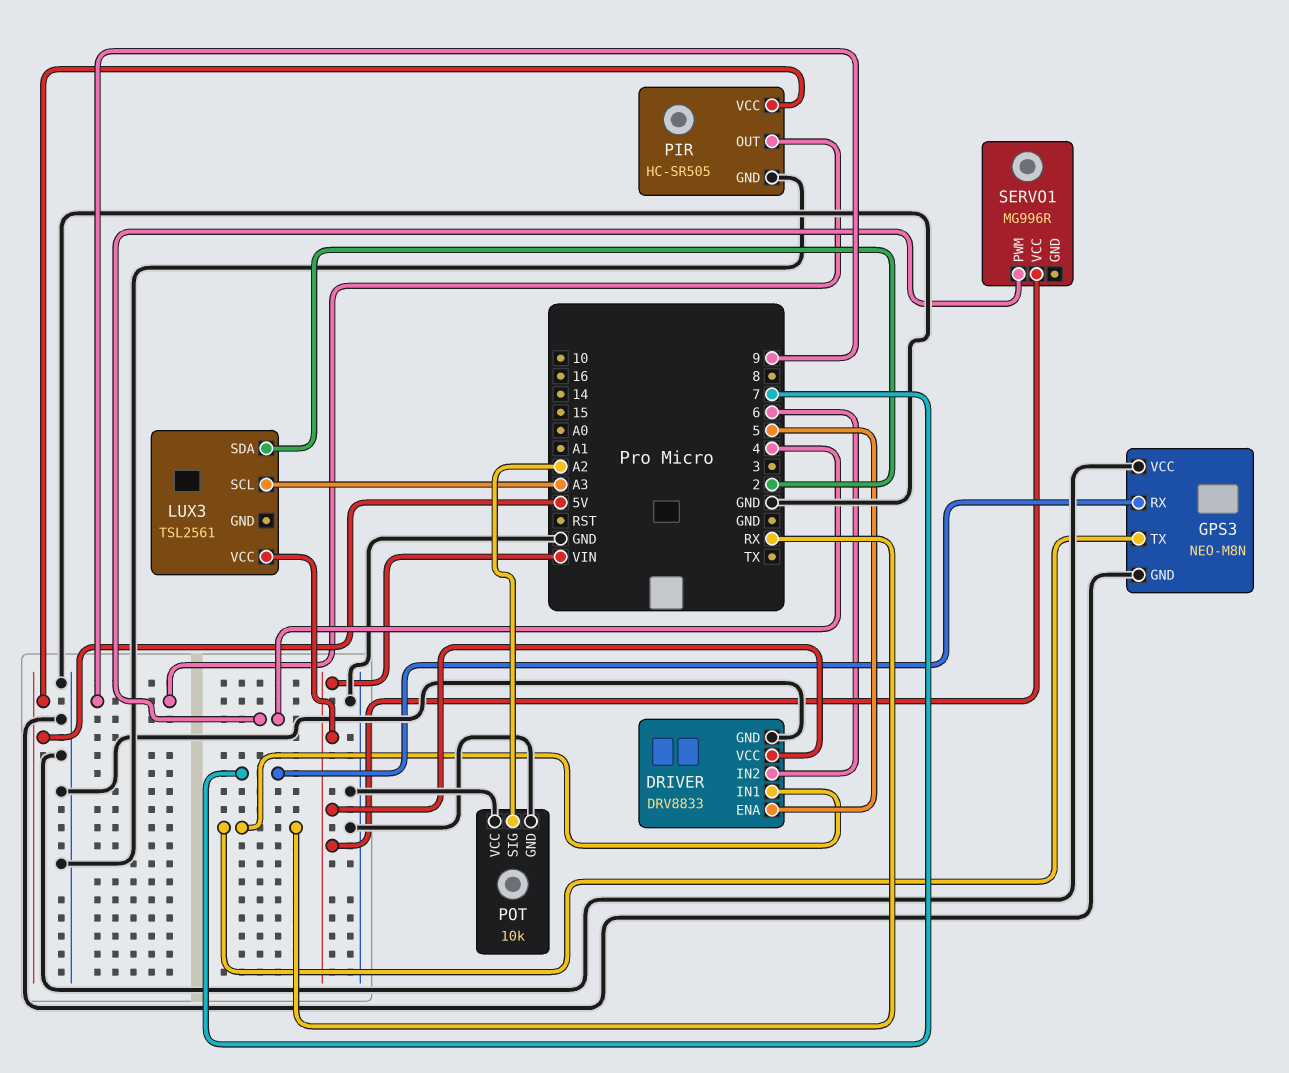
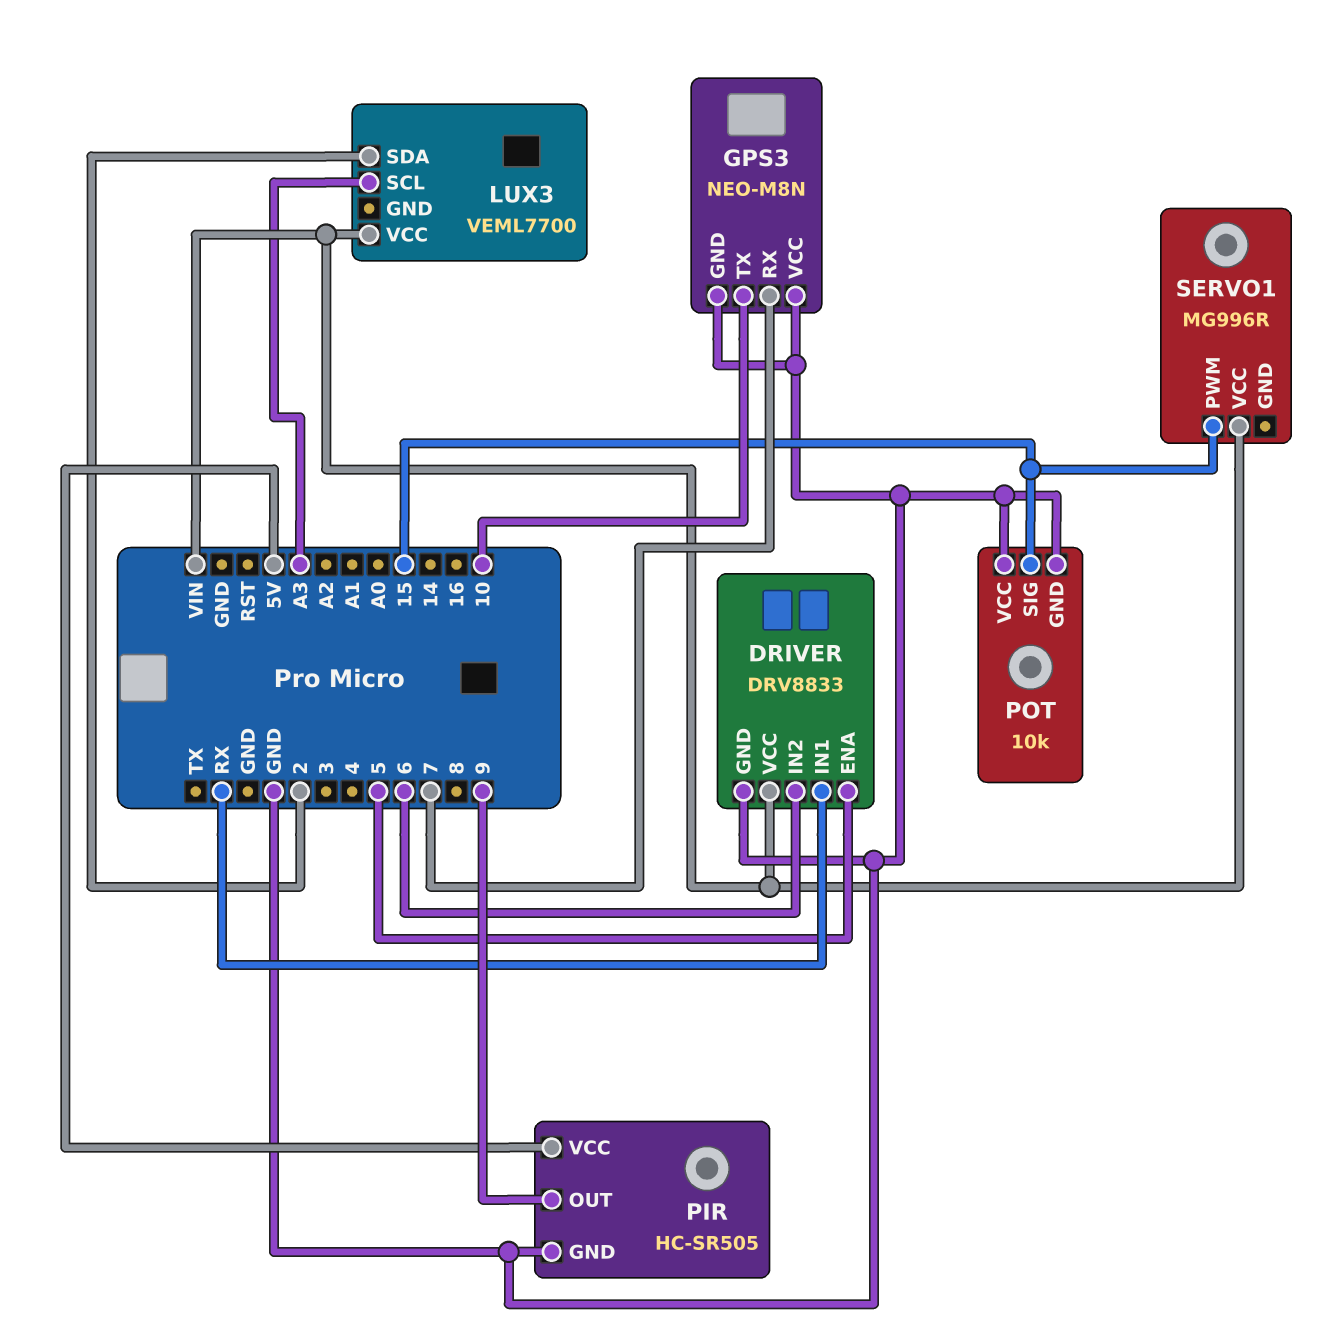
GPS3 pin TX: RX -> 10
LUX3: TSL2561 -> VEML7700
POT pin SIG: A2 -> 15
SERVO1 pin PWM: 4 -> 15

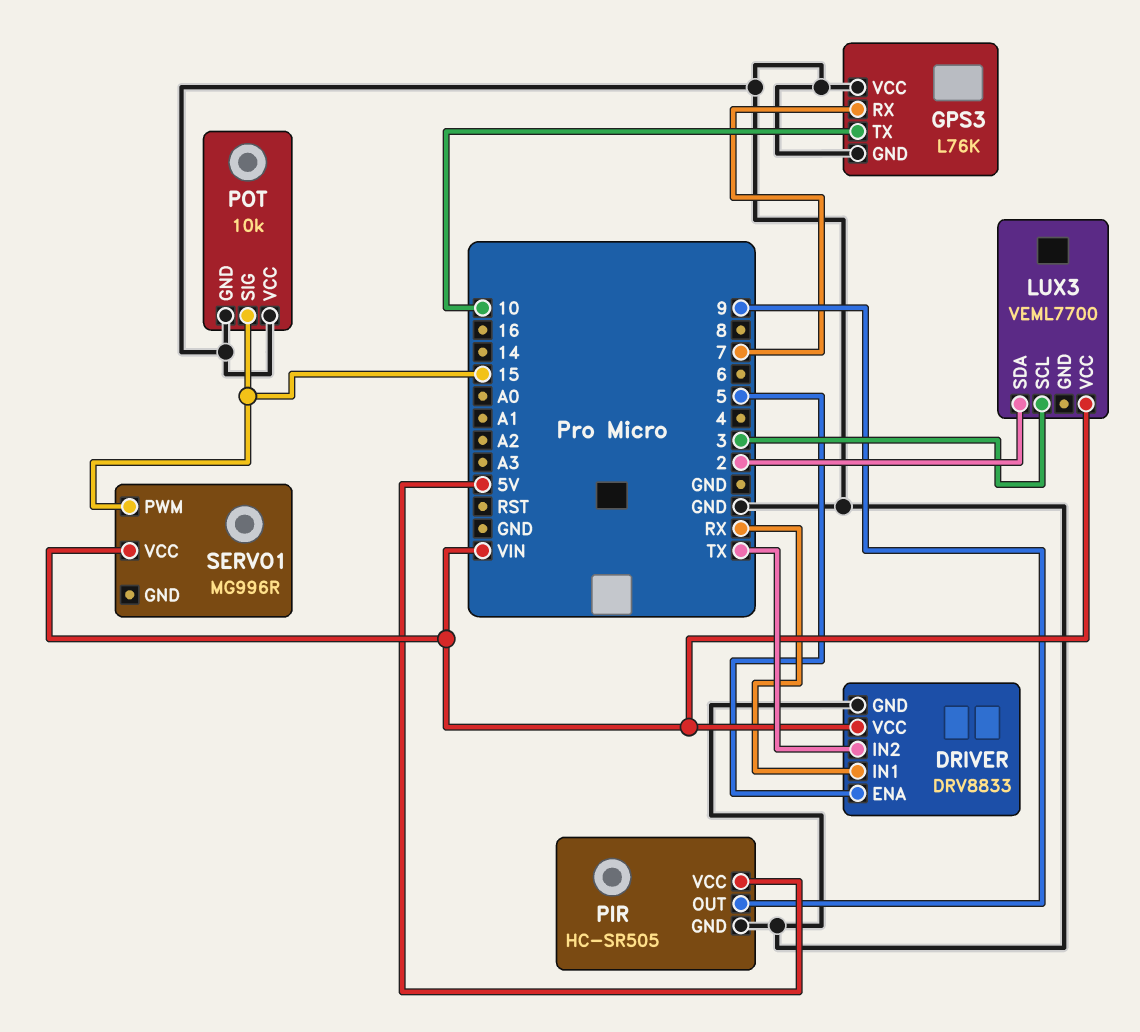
DRIVER pin IN2: 6 -> TX
GPS3: NEO-M8N -> L76K
LUX3 pin SCL: A3 -> 3

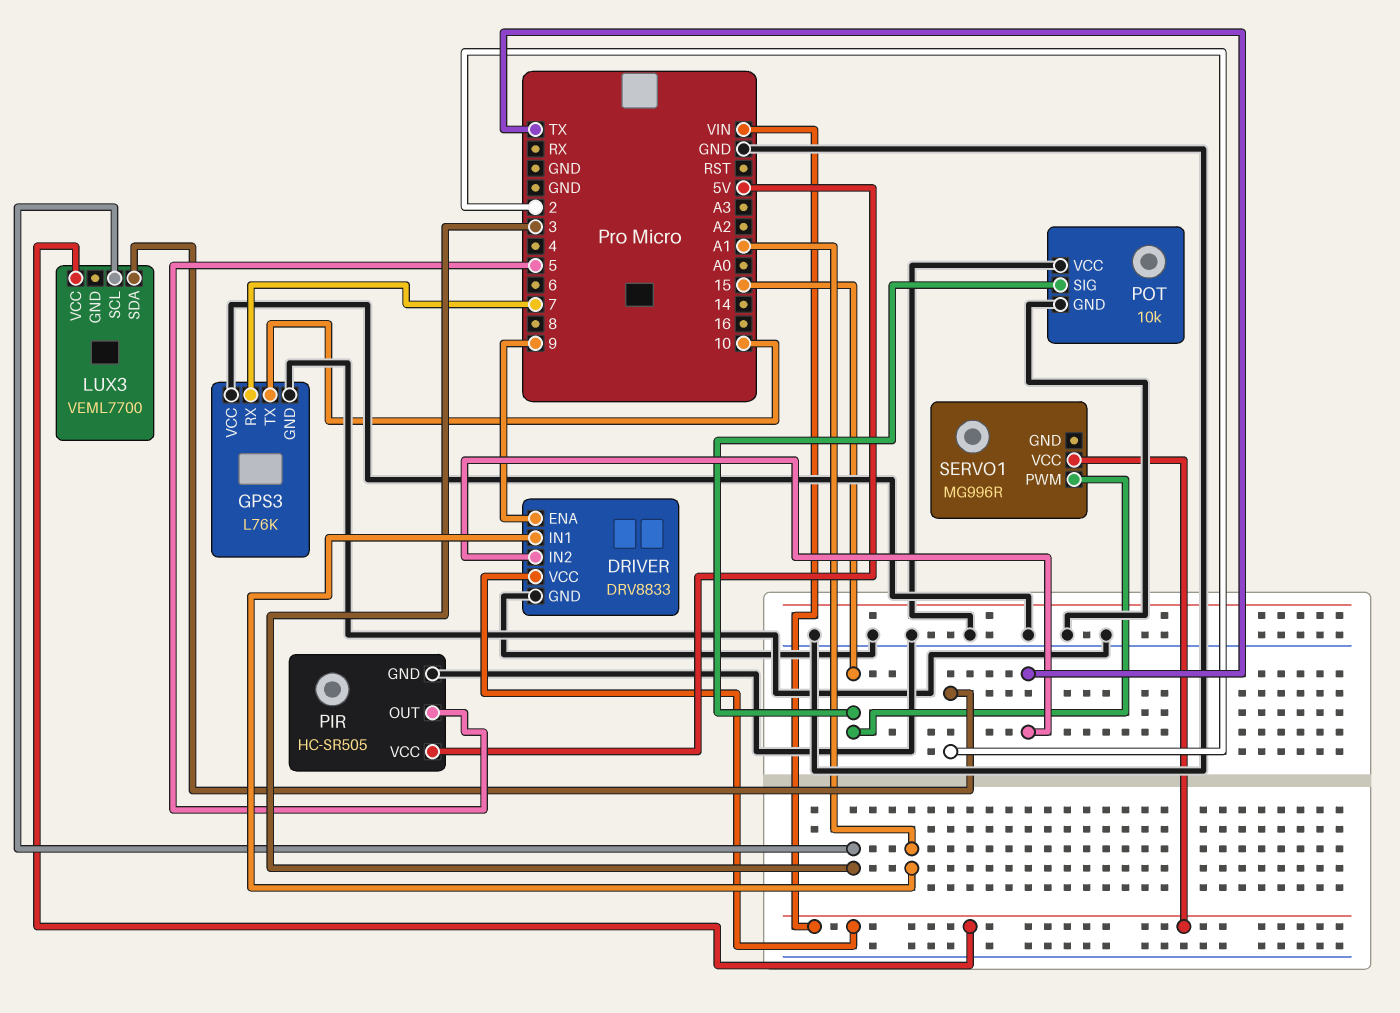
DRIVER pin ENA: 5 -> 9
DRIVER pin IN1: RX -> A1
PIR pin OUT: 9 -> 5

